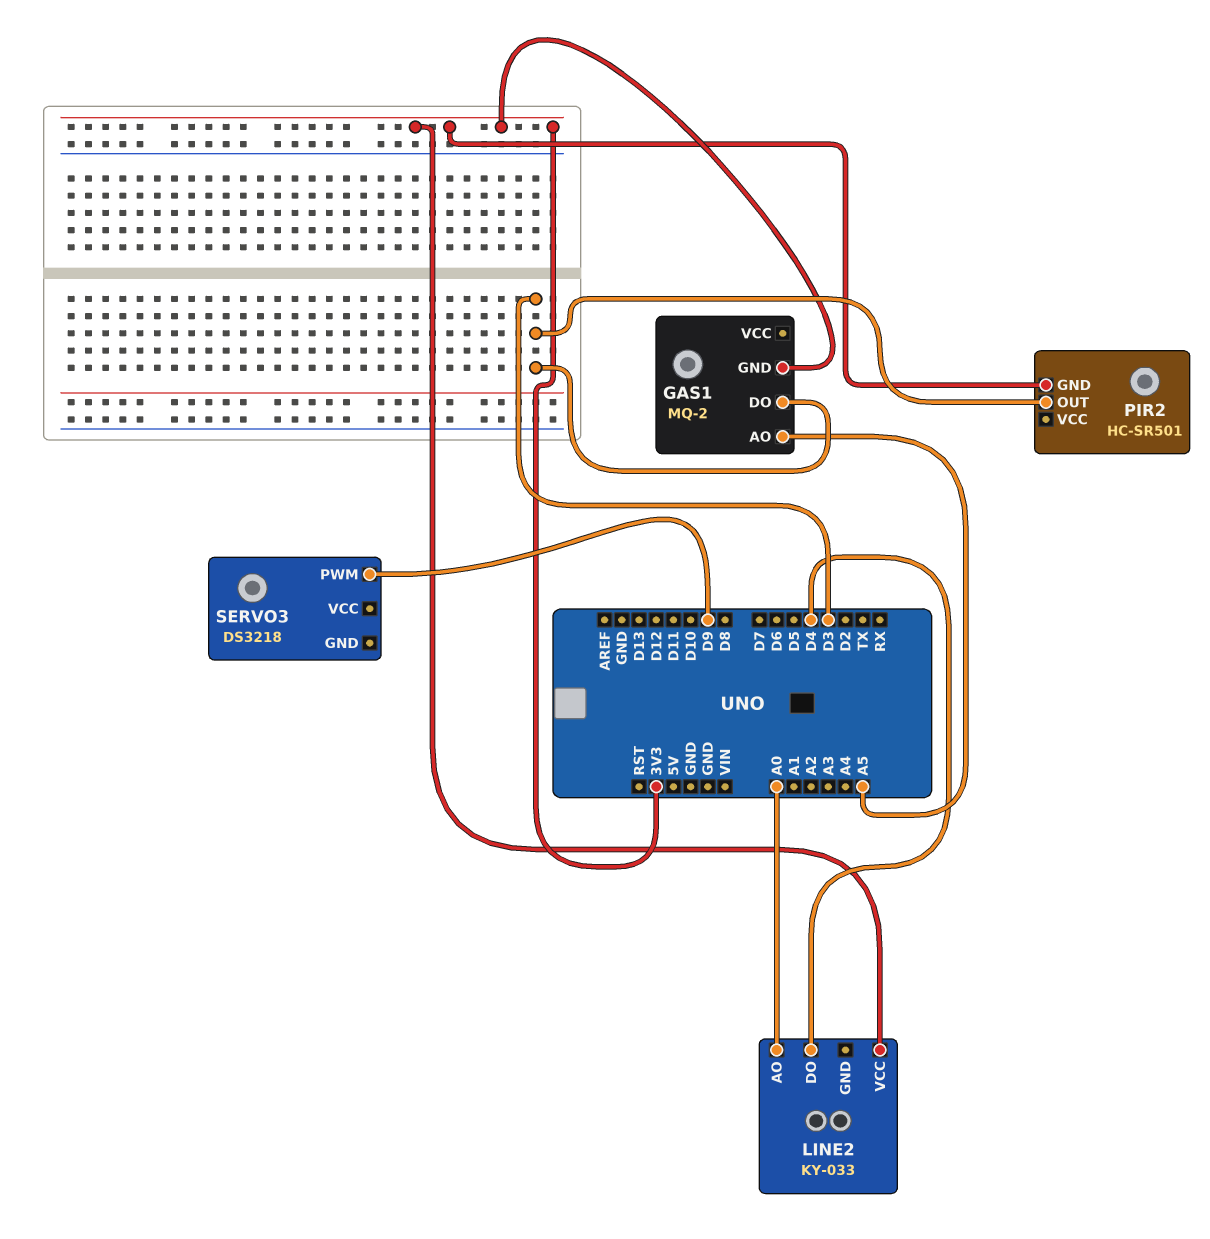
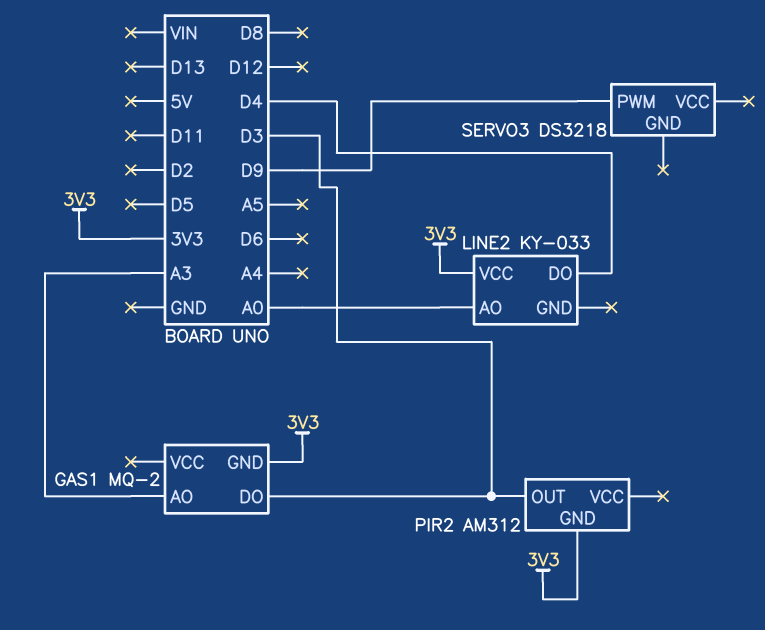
GAS1 pin AO: A5 -> A3
PIR2: HC-SR501 -> AM312

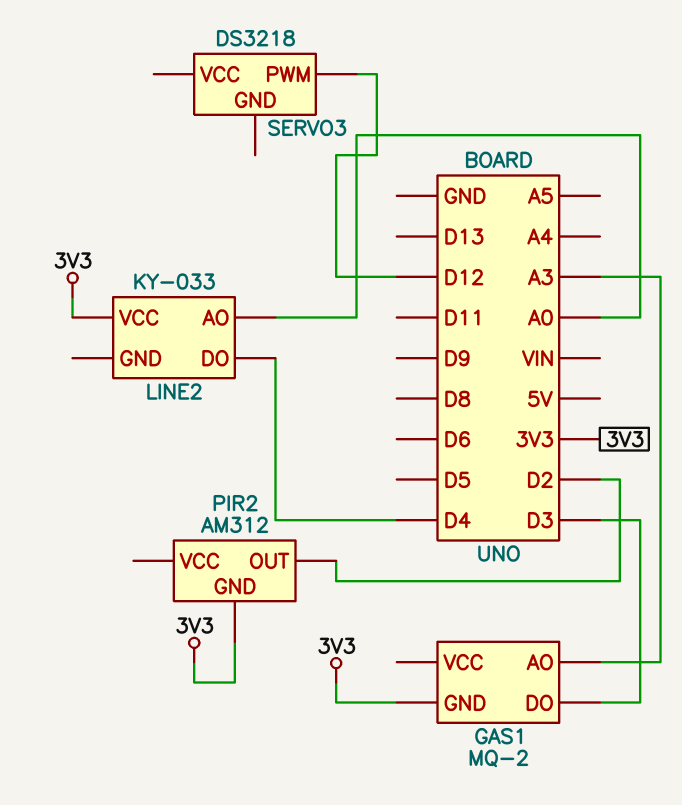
PIR2 pin OUT: D3 -> D2
SERVO3 pin PWM: D9 -> D12

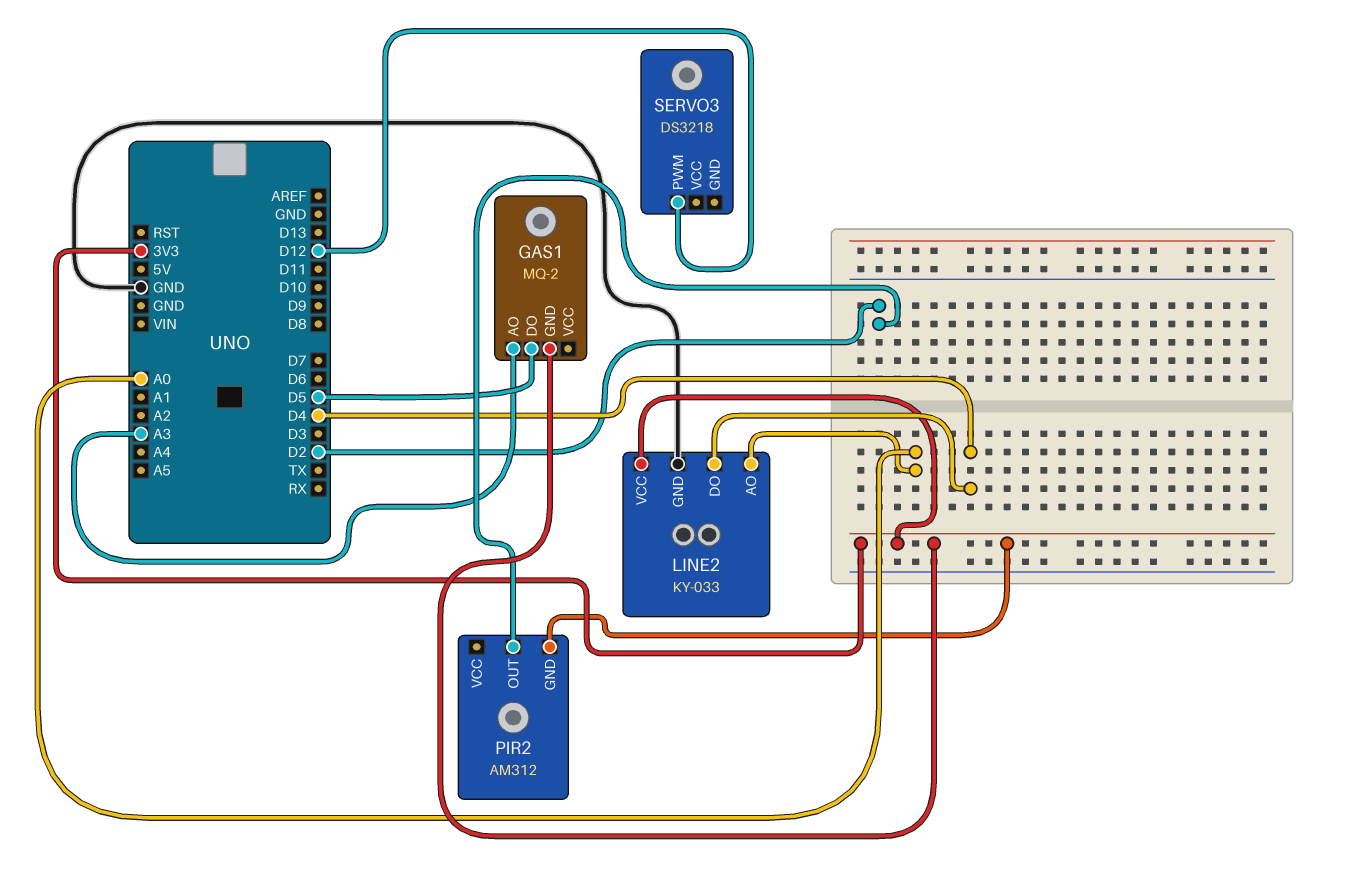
GAS1 pin DO: D3 -> D5
LINE2 pin GND: none -> GND

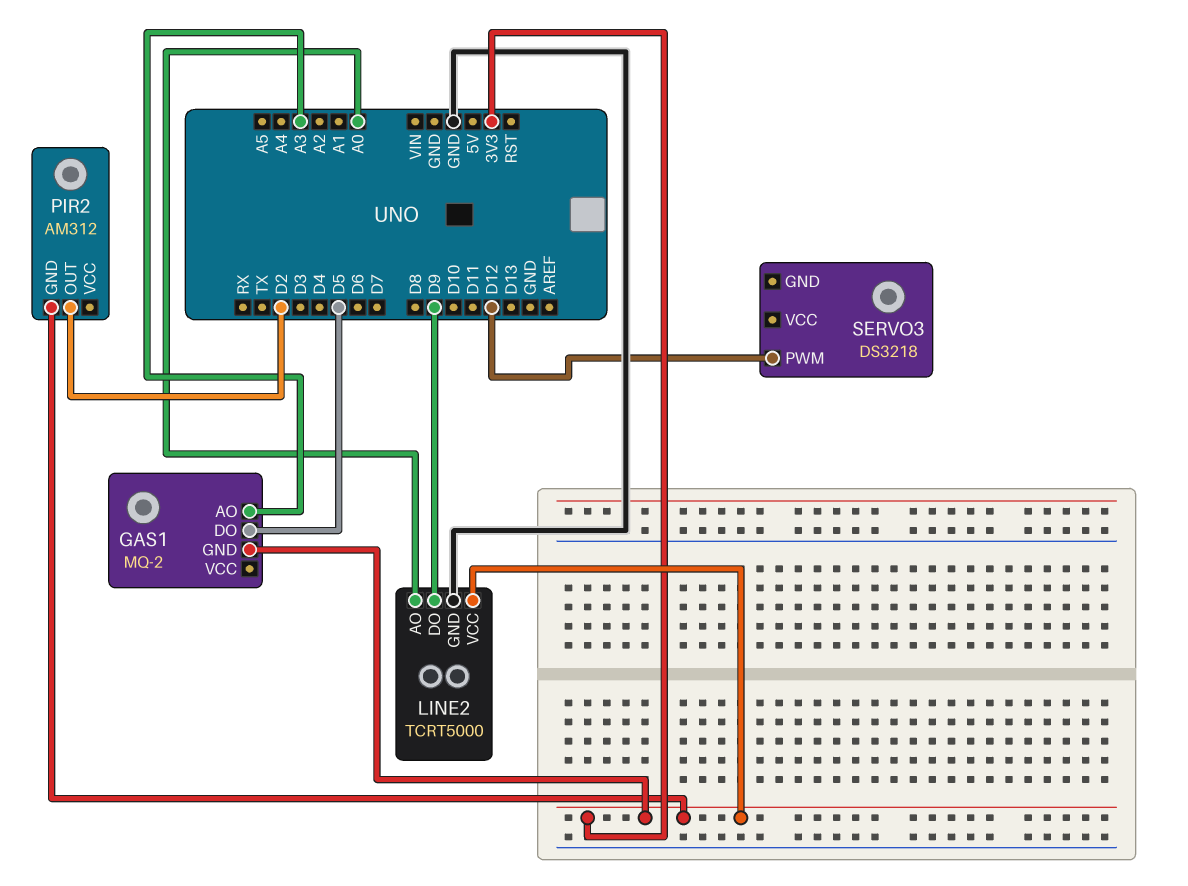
LINE2: KY-033 -> TCRT5000
LINE2 pin DO: D4 -> D9

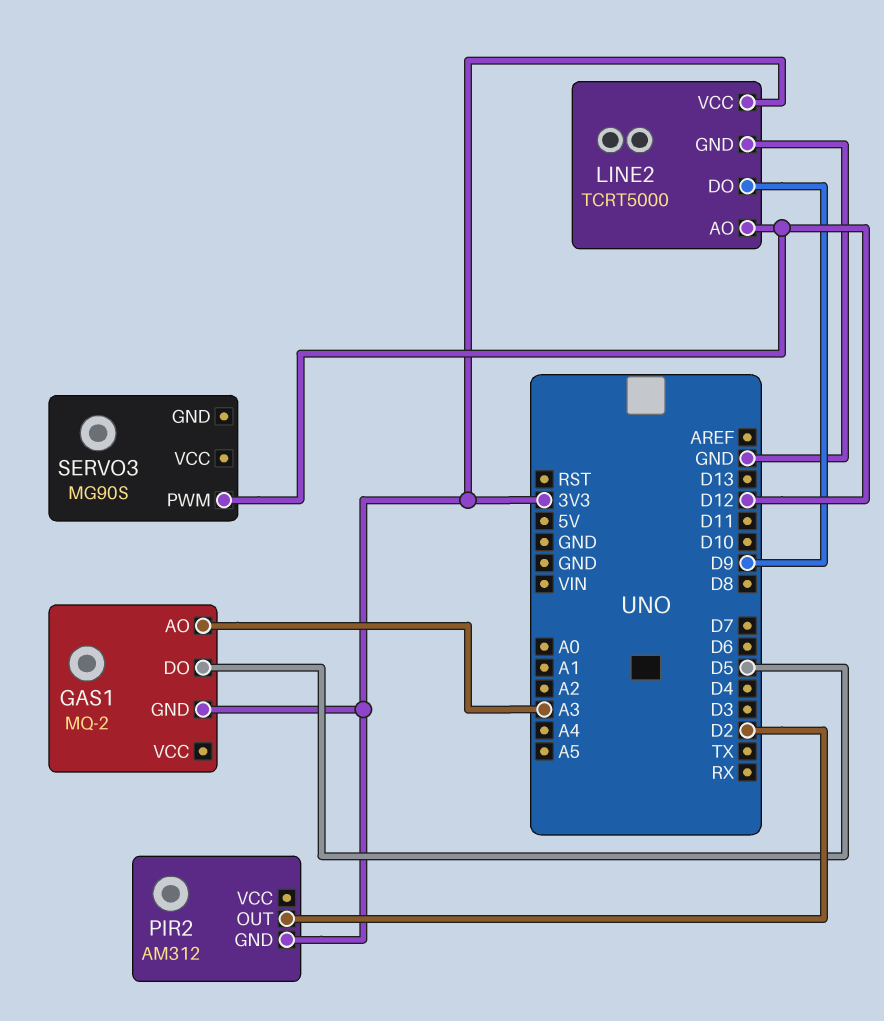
LINE2 pin AO: A0 -> D12
SERVO3: DS3218 -> MG90S

